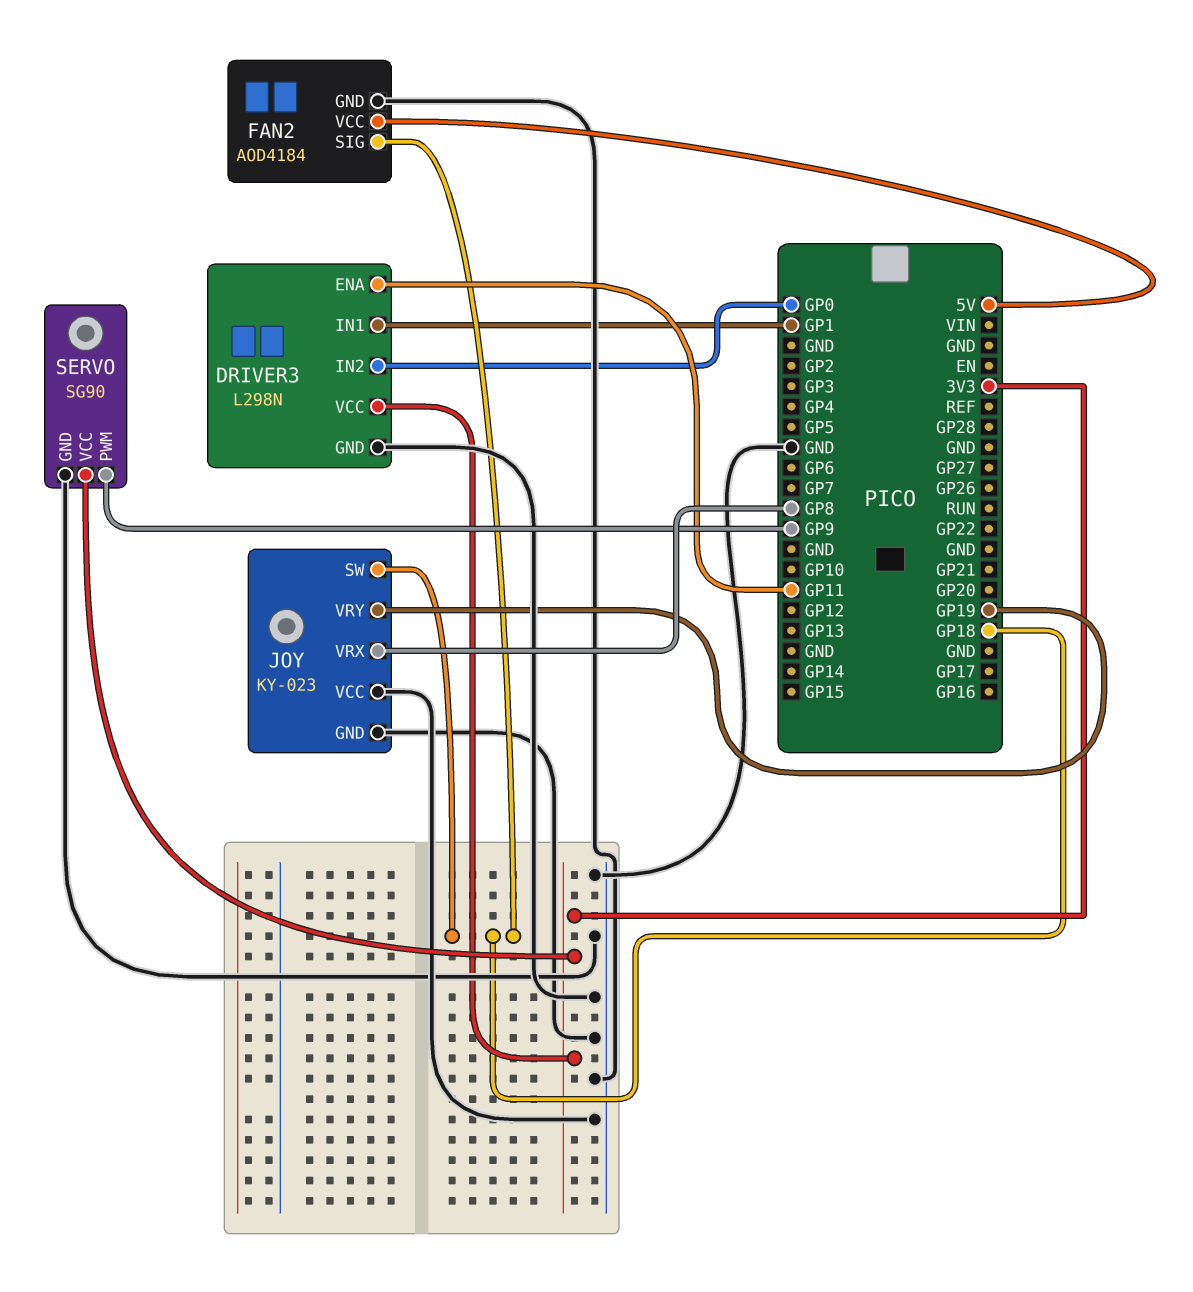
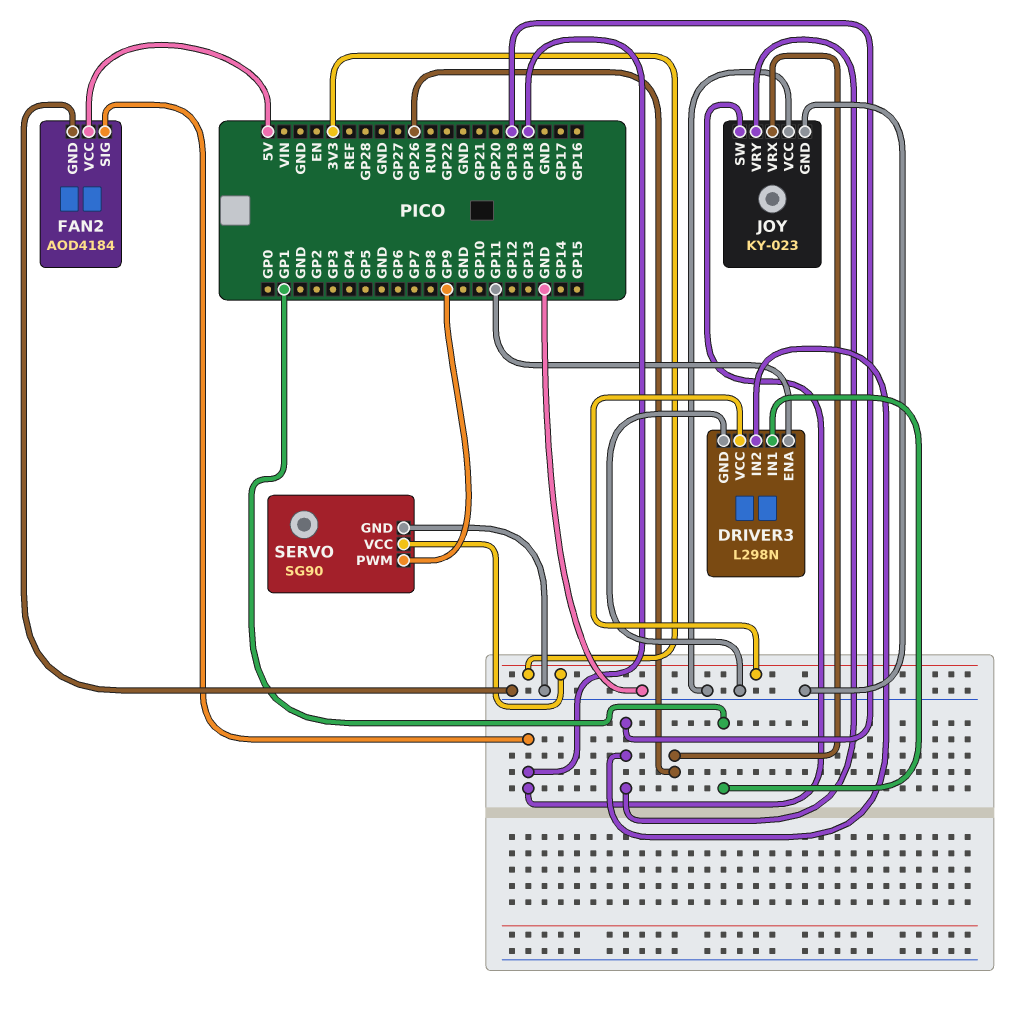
DRIVER3 pin IN2: GP0 -> GP19
JOY pin VRX: GP8 -> GP26

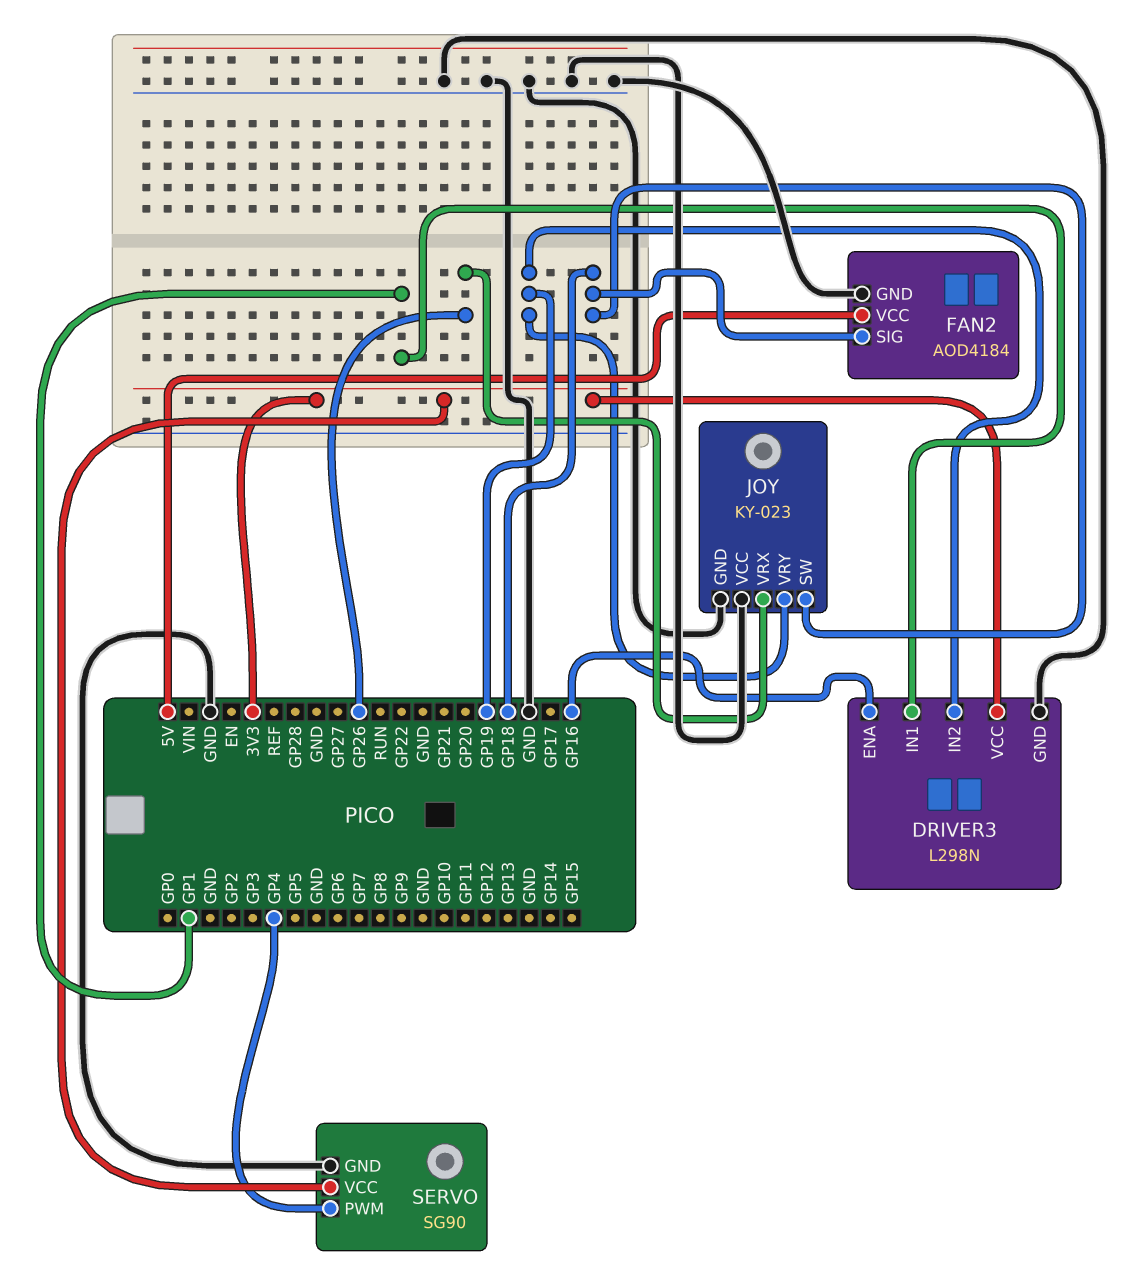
DRIVER3 pin ENA: GP11 -> GP16
SERVO pin PWM: GP9 -> GP4

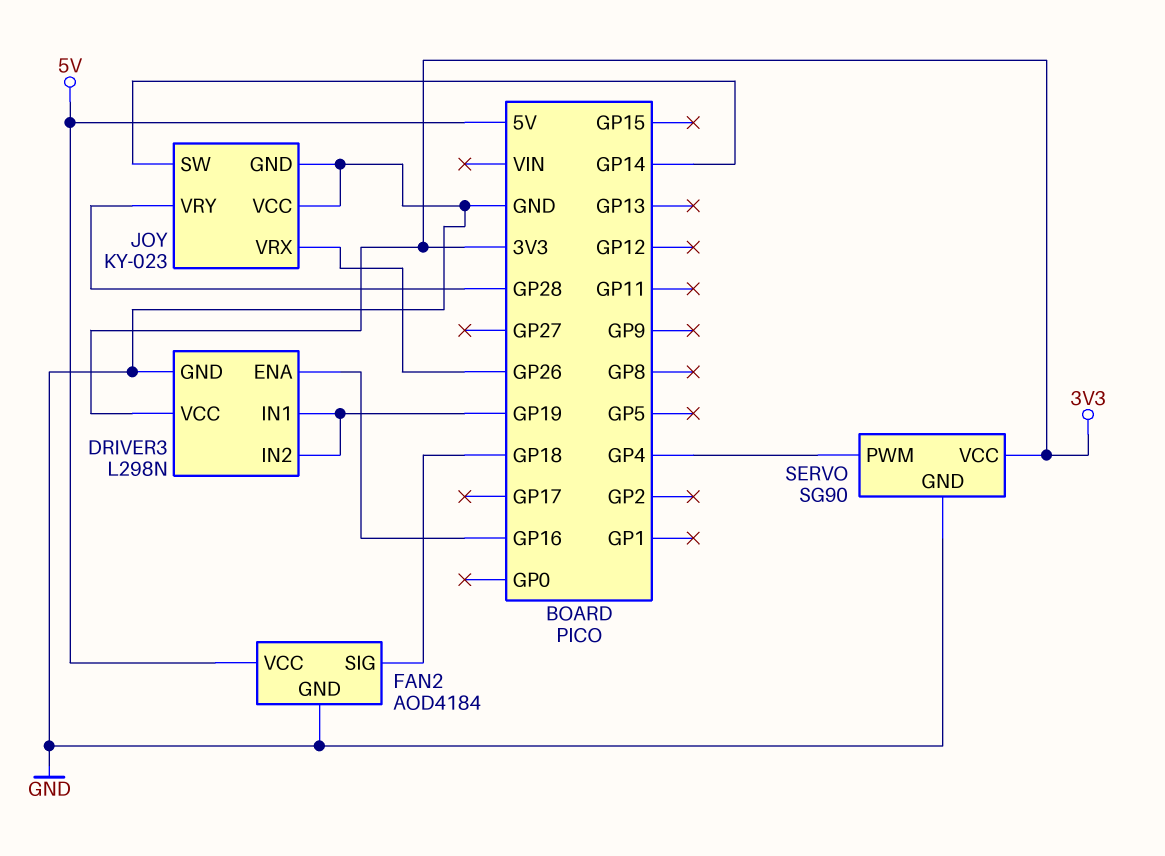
DRIVER3 pin IN1: GP1 -> GP19
JOY pin SW: GP18 -> GP14
JOY pin VRY: GP19 -> GP28

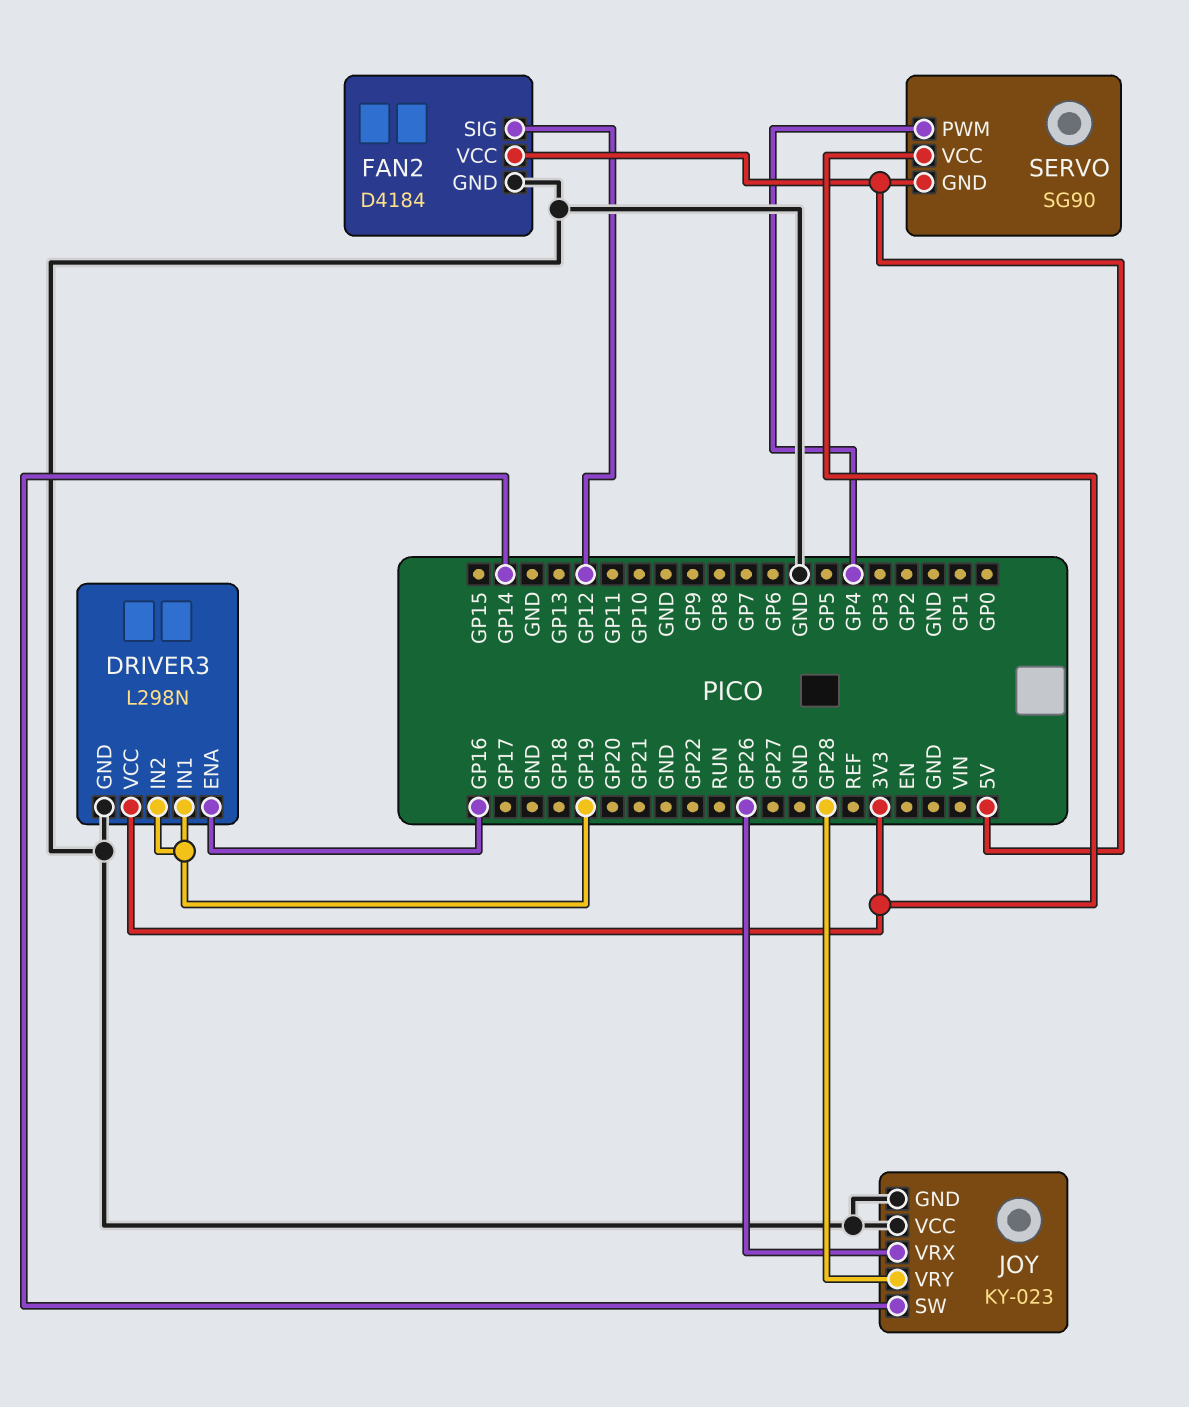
FAN2: AOD4184 -> D4184
FAN2 pin SIG: GP18 -> GP12
SERVO pin GND: GND -> 5V

